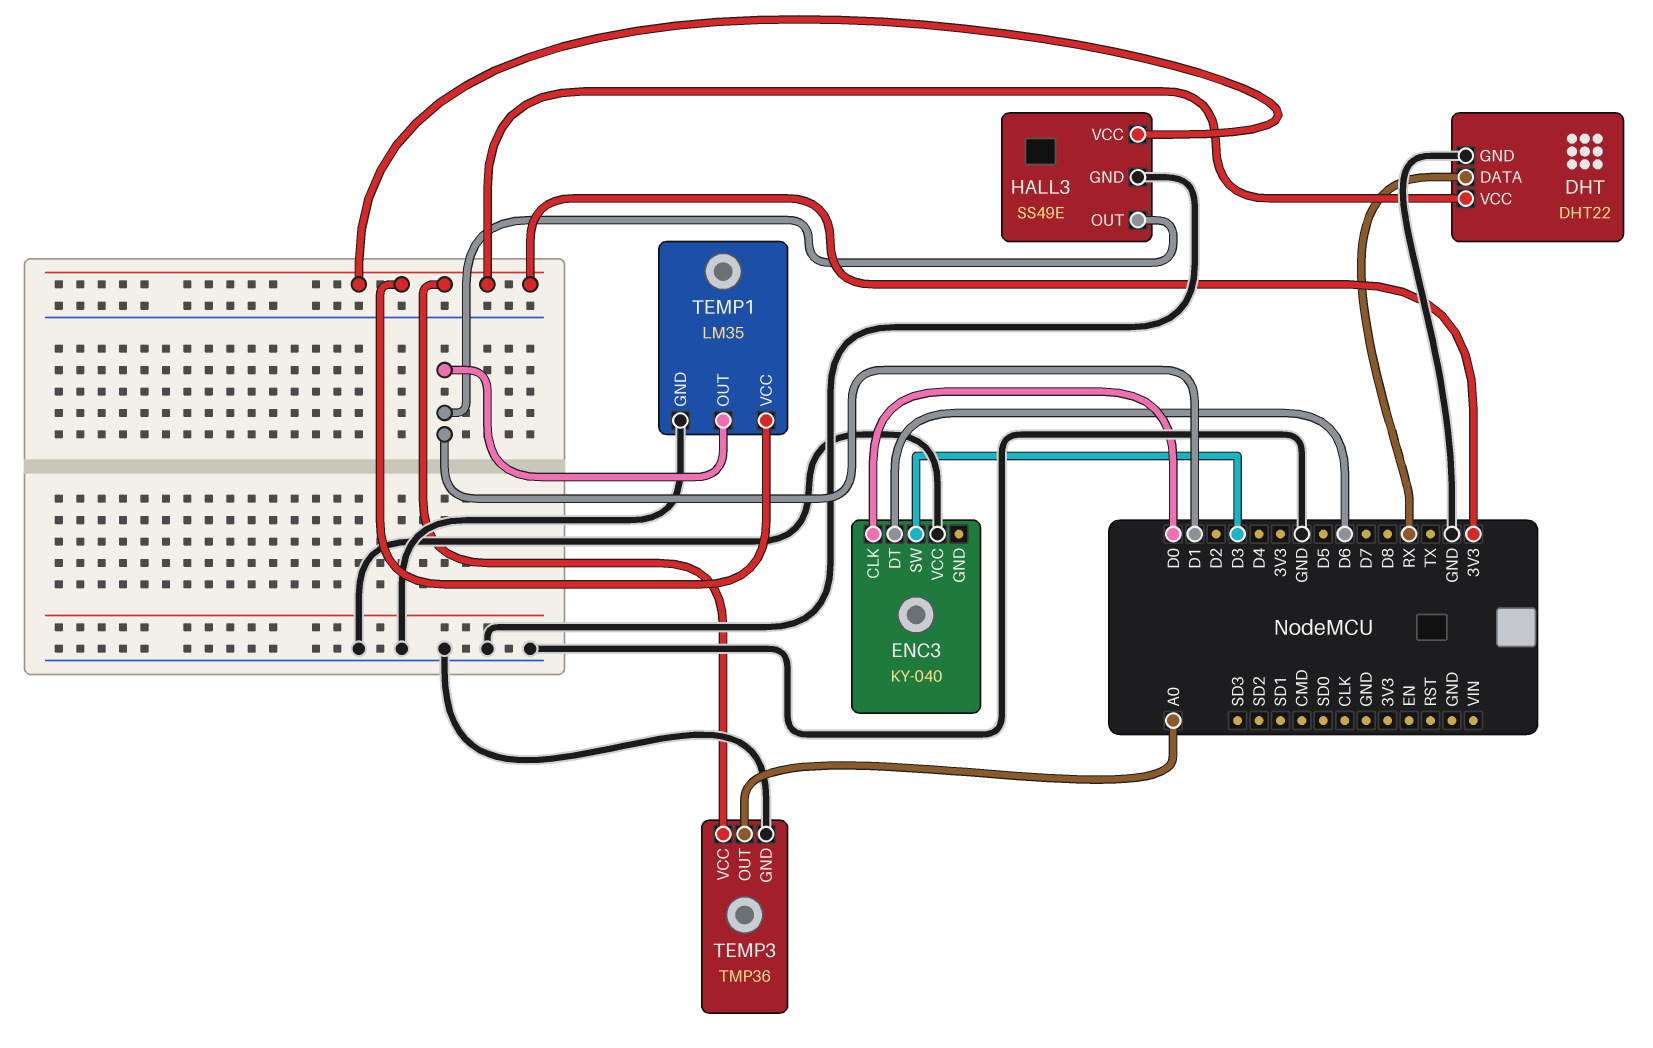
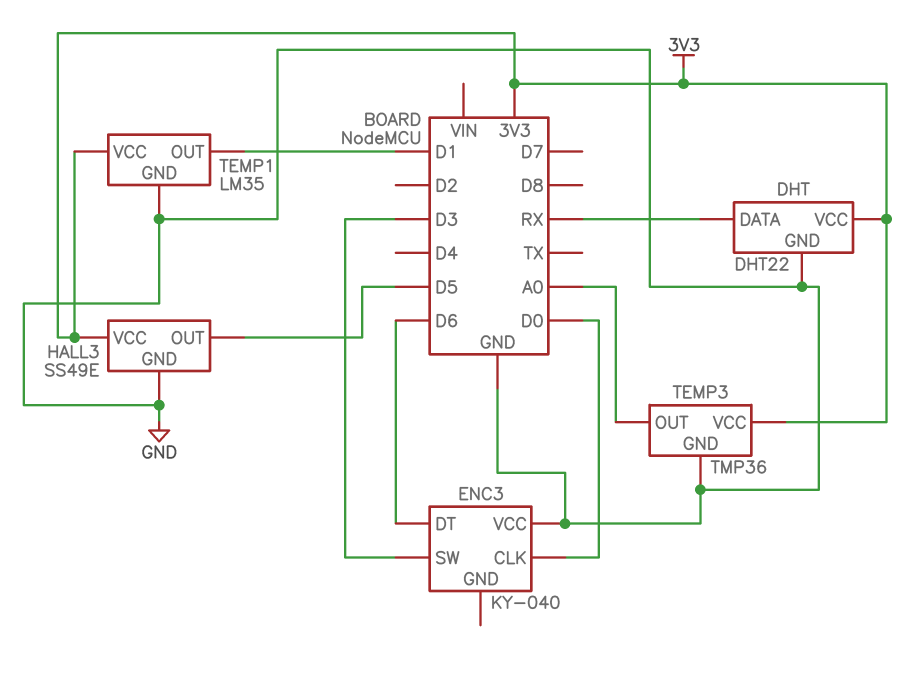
HALL3 pin OUT: D1 -> D5

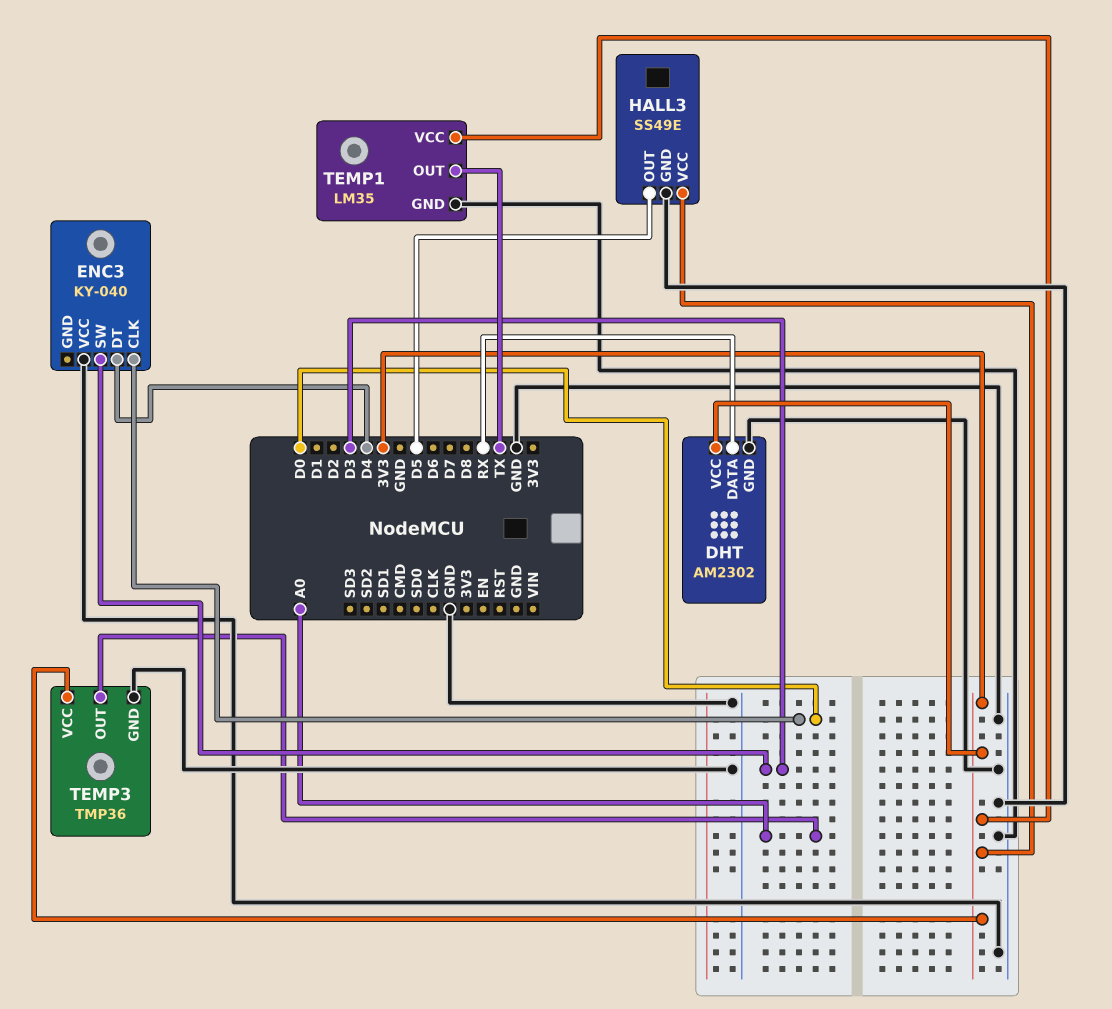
DHT: DHT22 -> AM2302
ENC3 pin DT: D6 -> D4
TEMP1 pin OUT: D1 -> TX

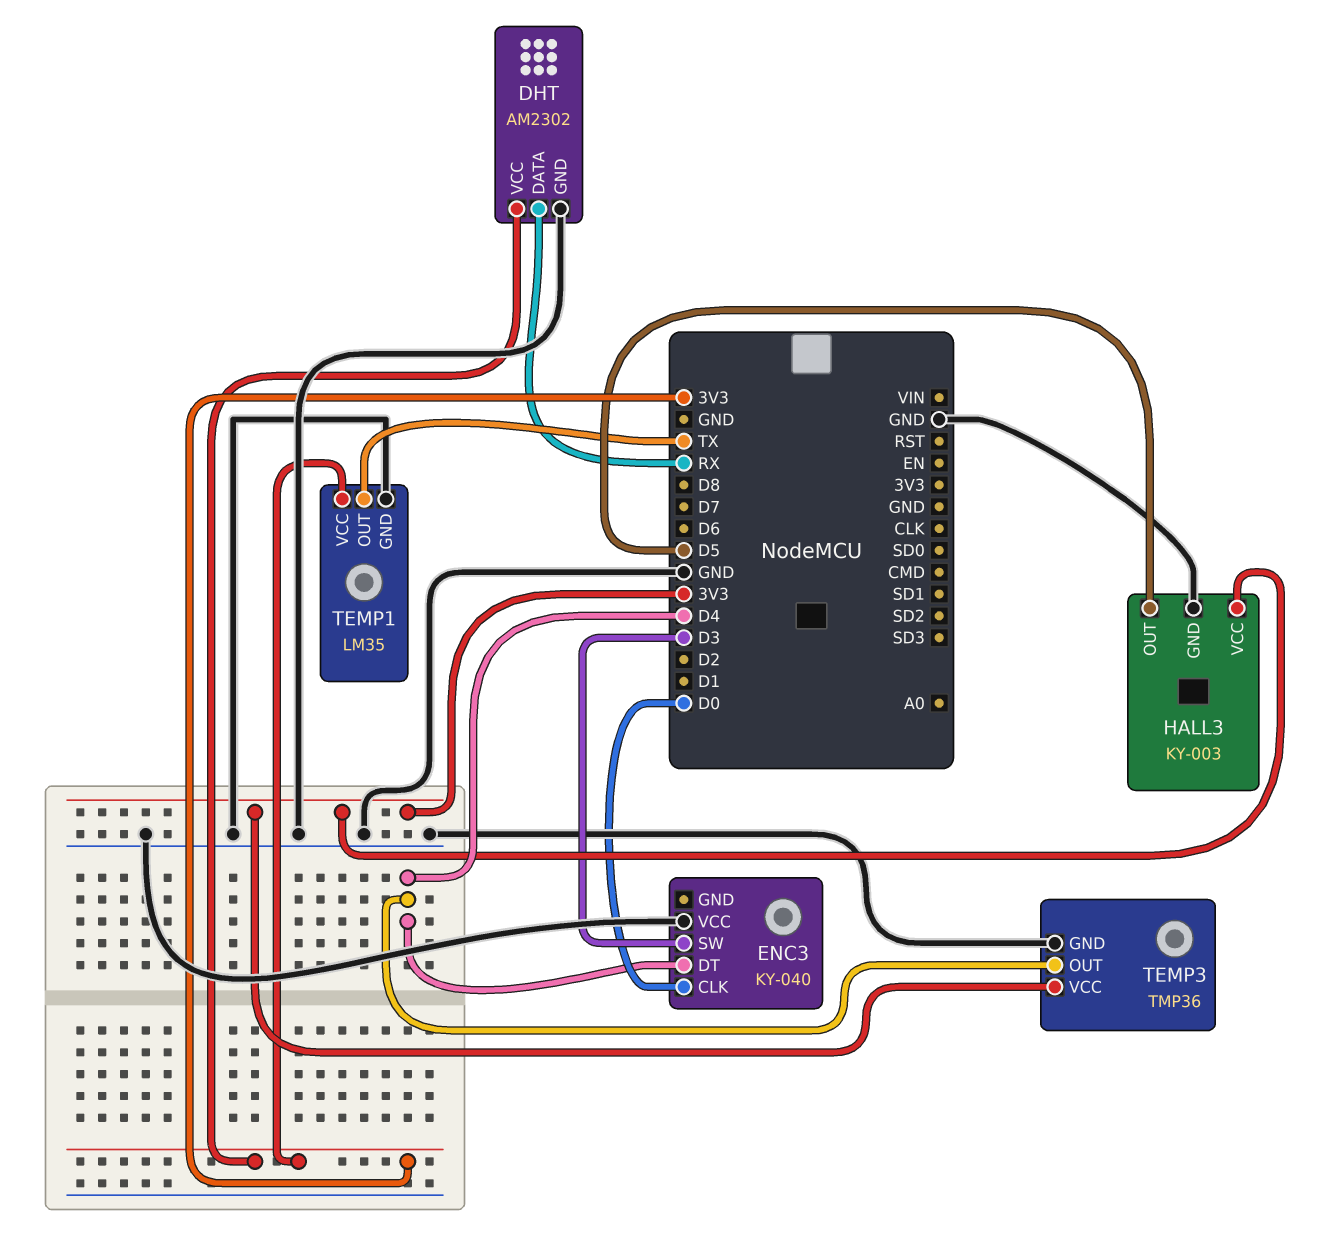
HALL3: SS49E -> KY-003
TEMP3 pin OUT: A0 -> D4

